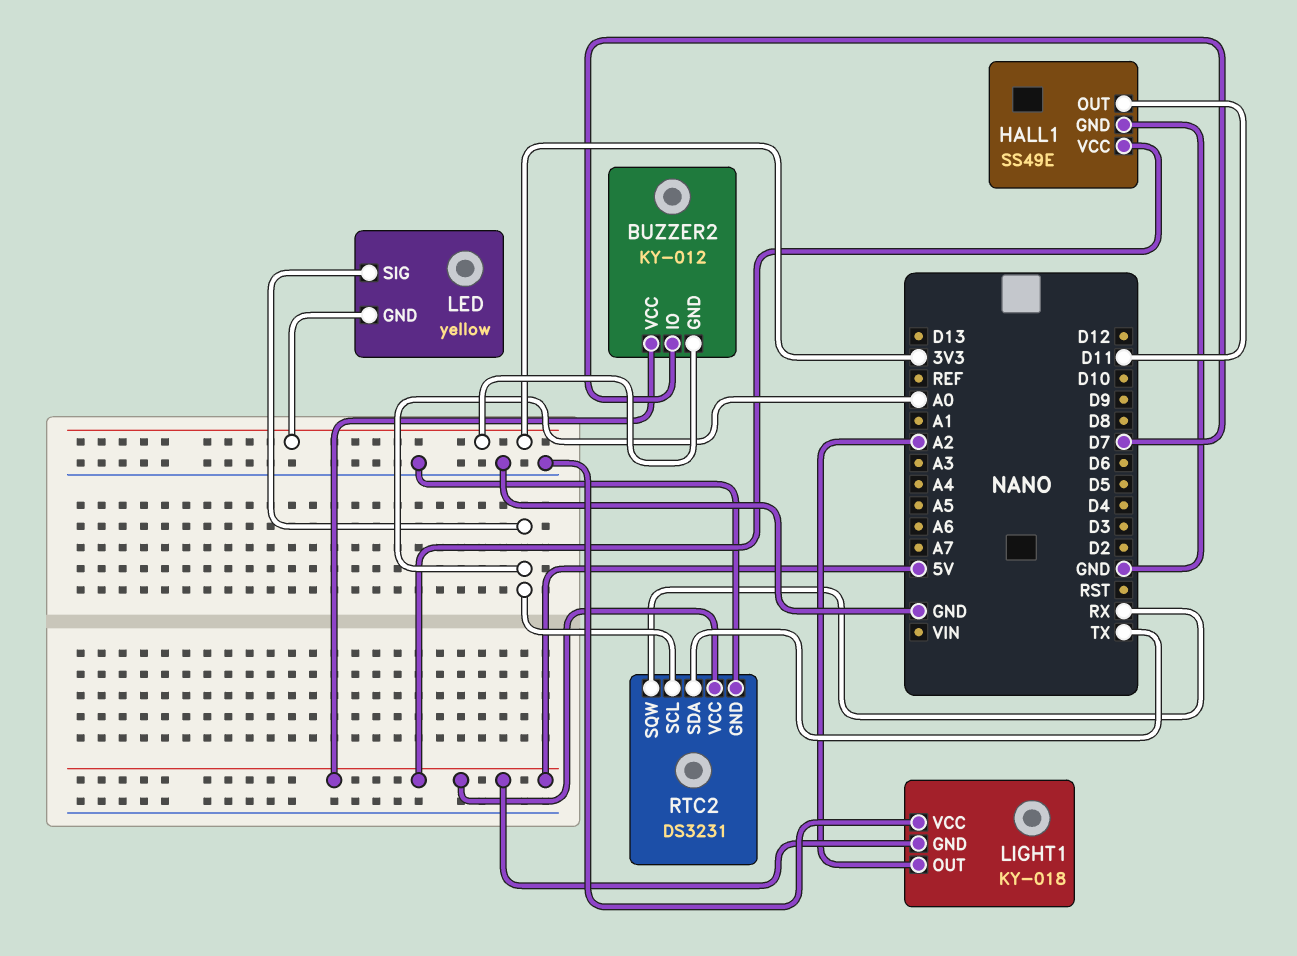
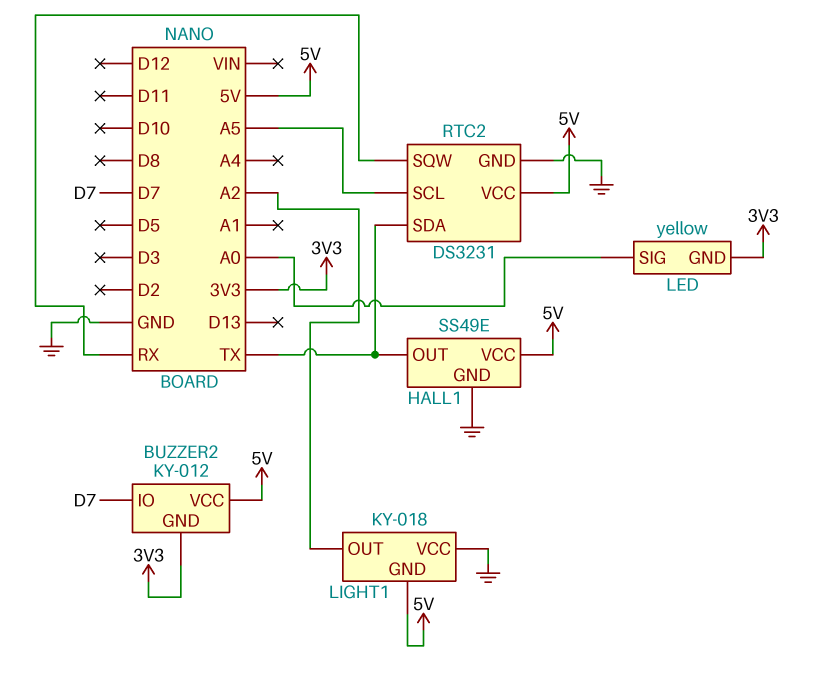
HALL1 pin OUT: D11 -> TX
RTC2 pin SCL: A0 -> A5

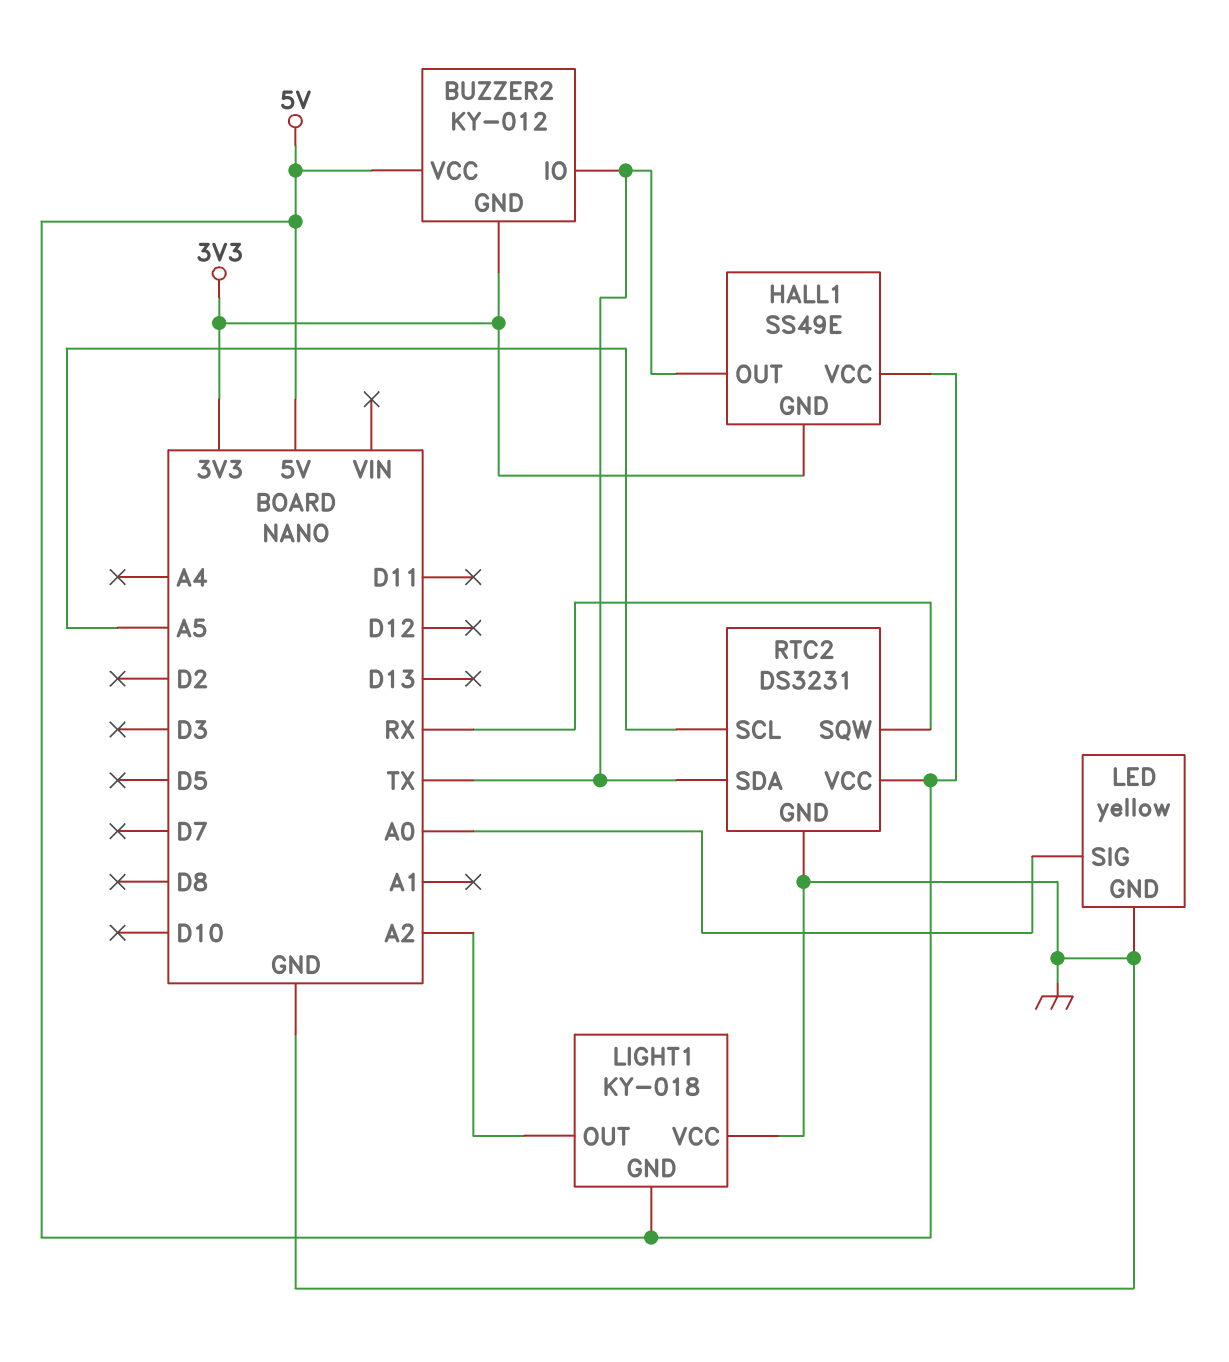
BUZZER2 pin IO: D7 -> TX
HALL1 pin GND: GND -> 3V3
LED pin GND: 3V3 -> GND

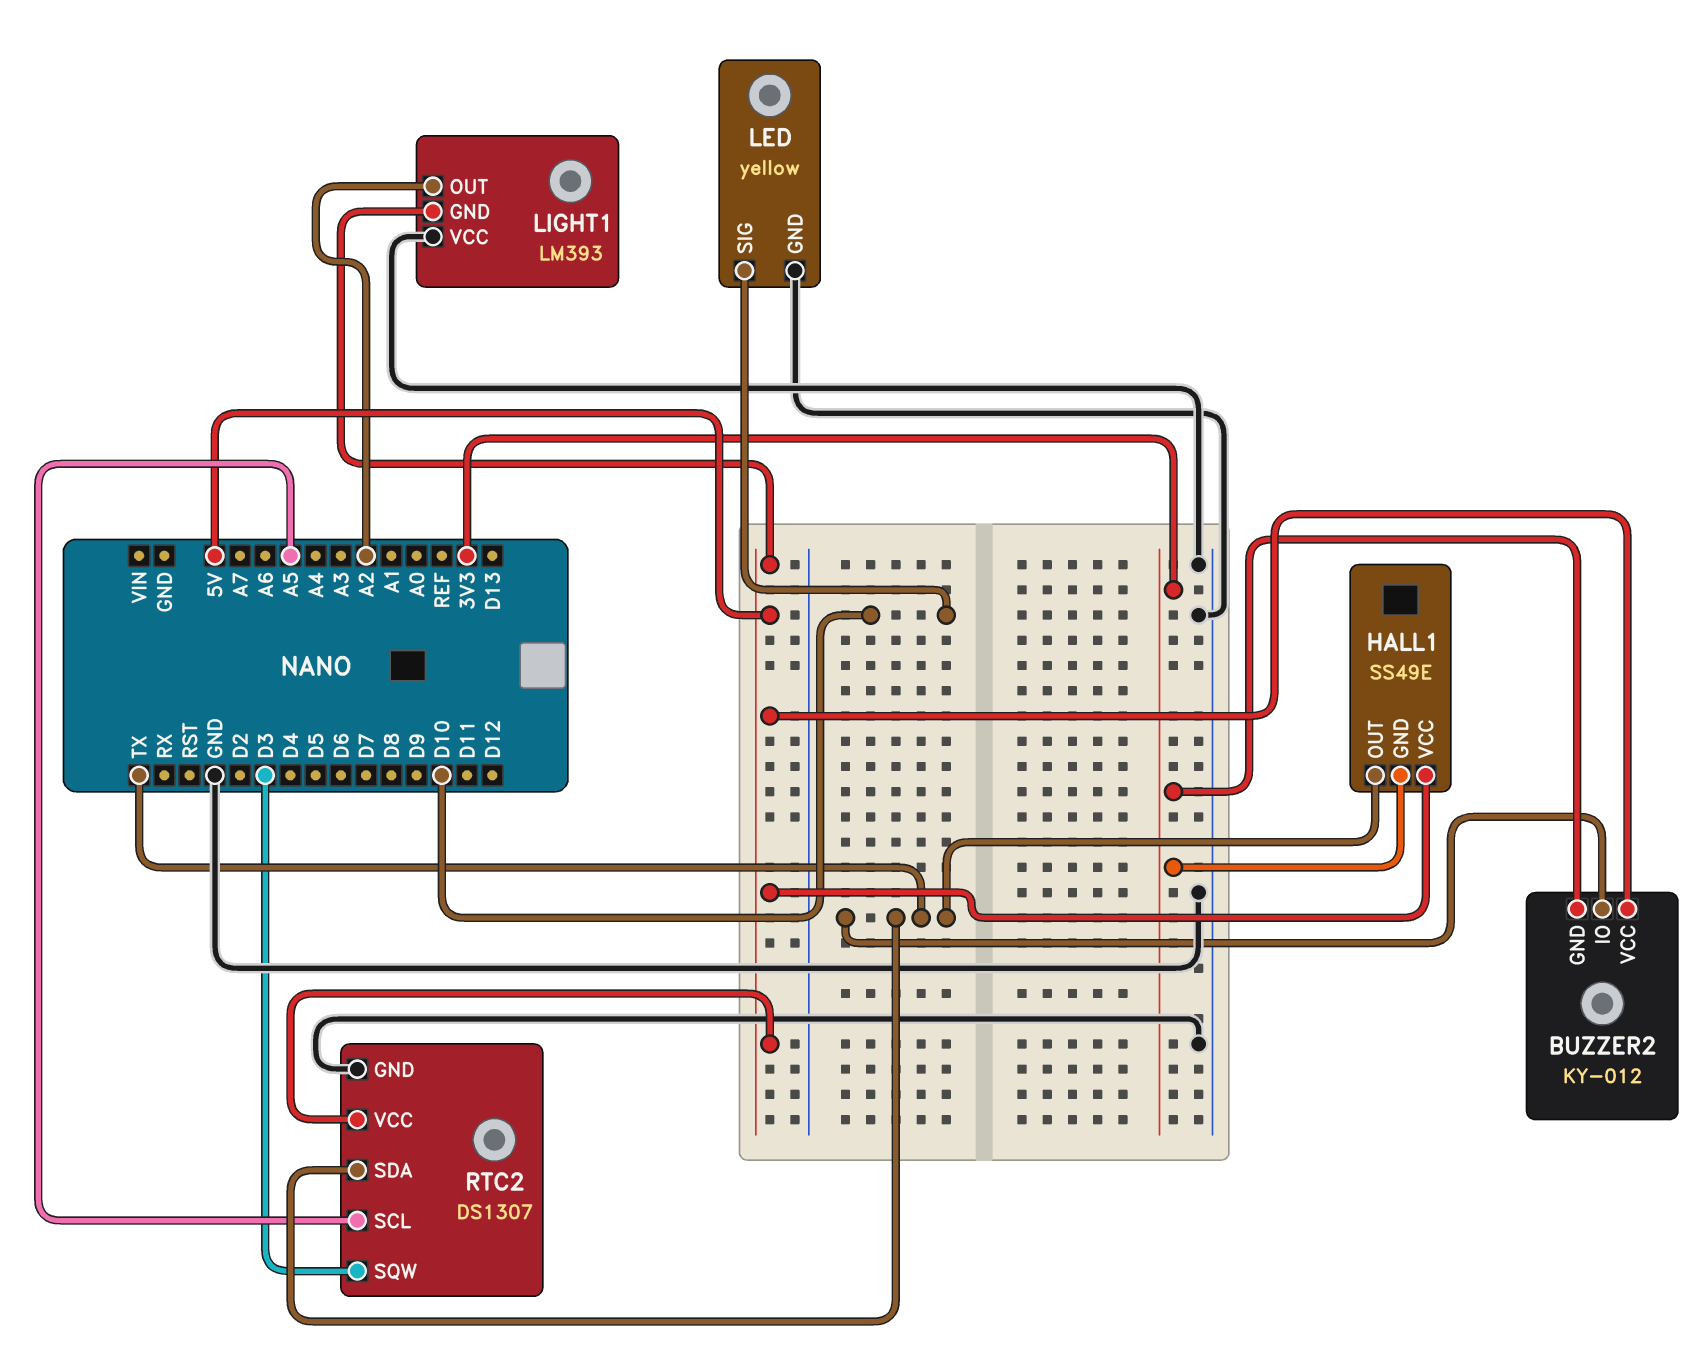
LED pin SIG: A0 -> D10
LIGHT1: KY-018 -> LM393
RTC2: DS3231 -> DS1307
RTC2 pin SQW: RX -> D3

